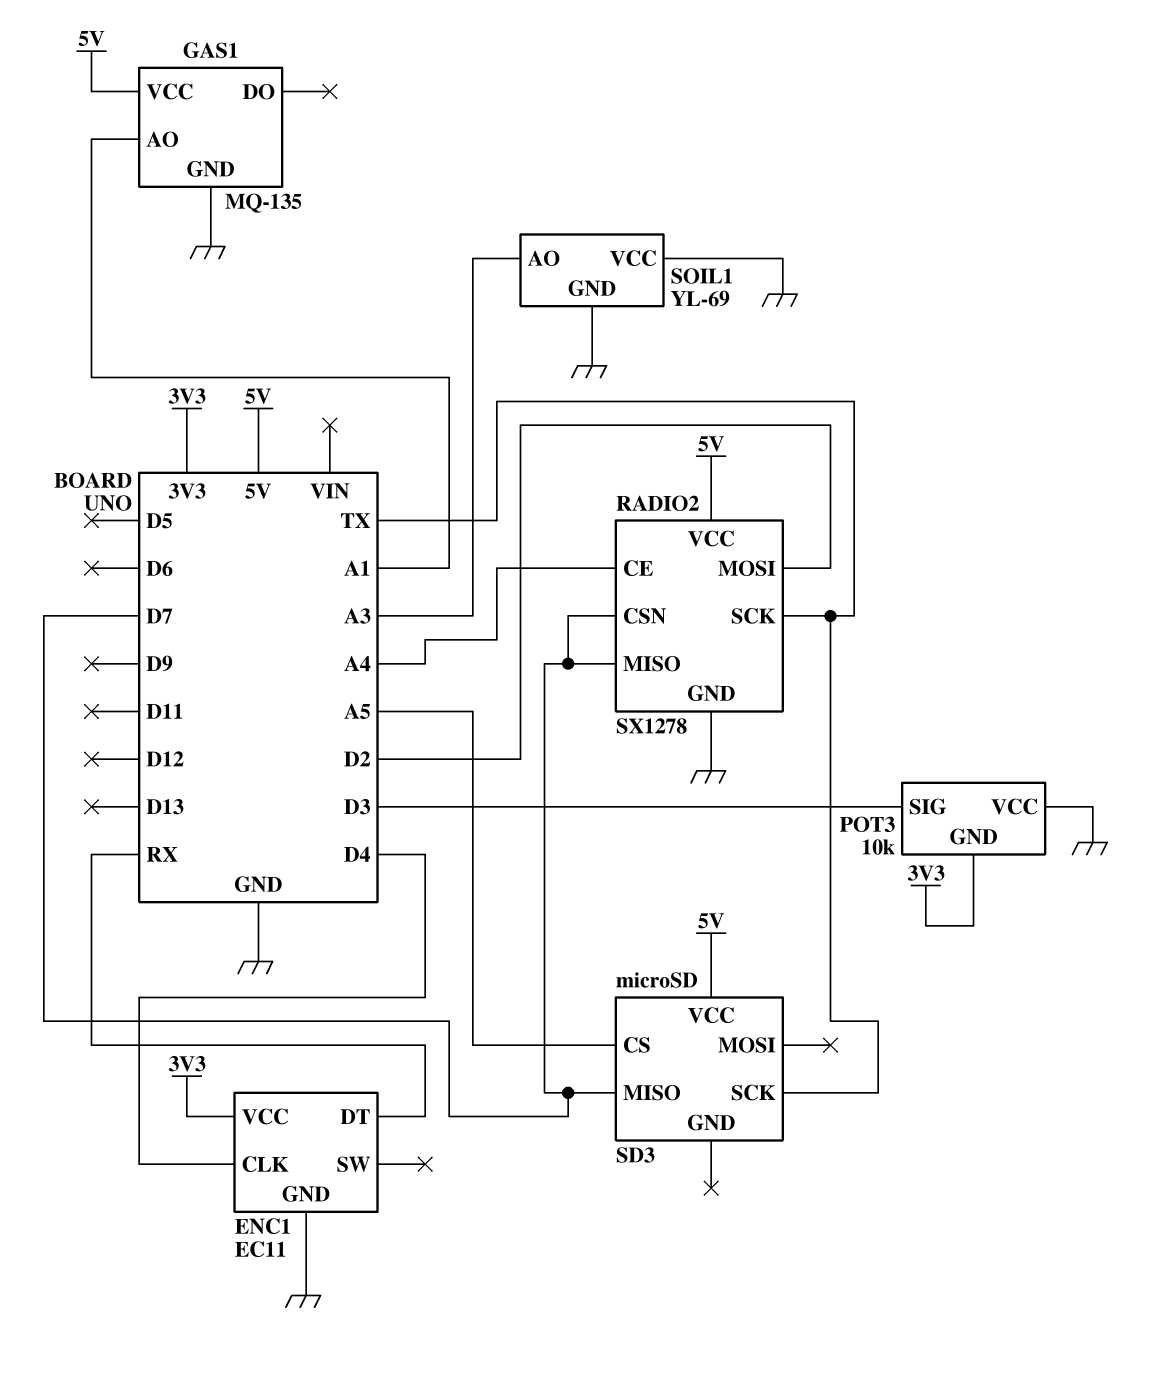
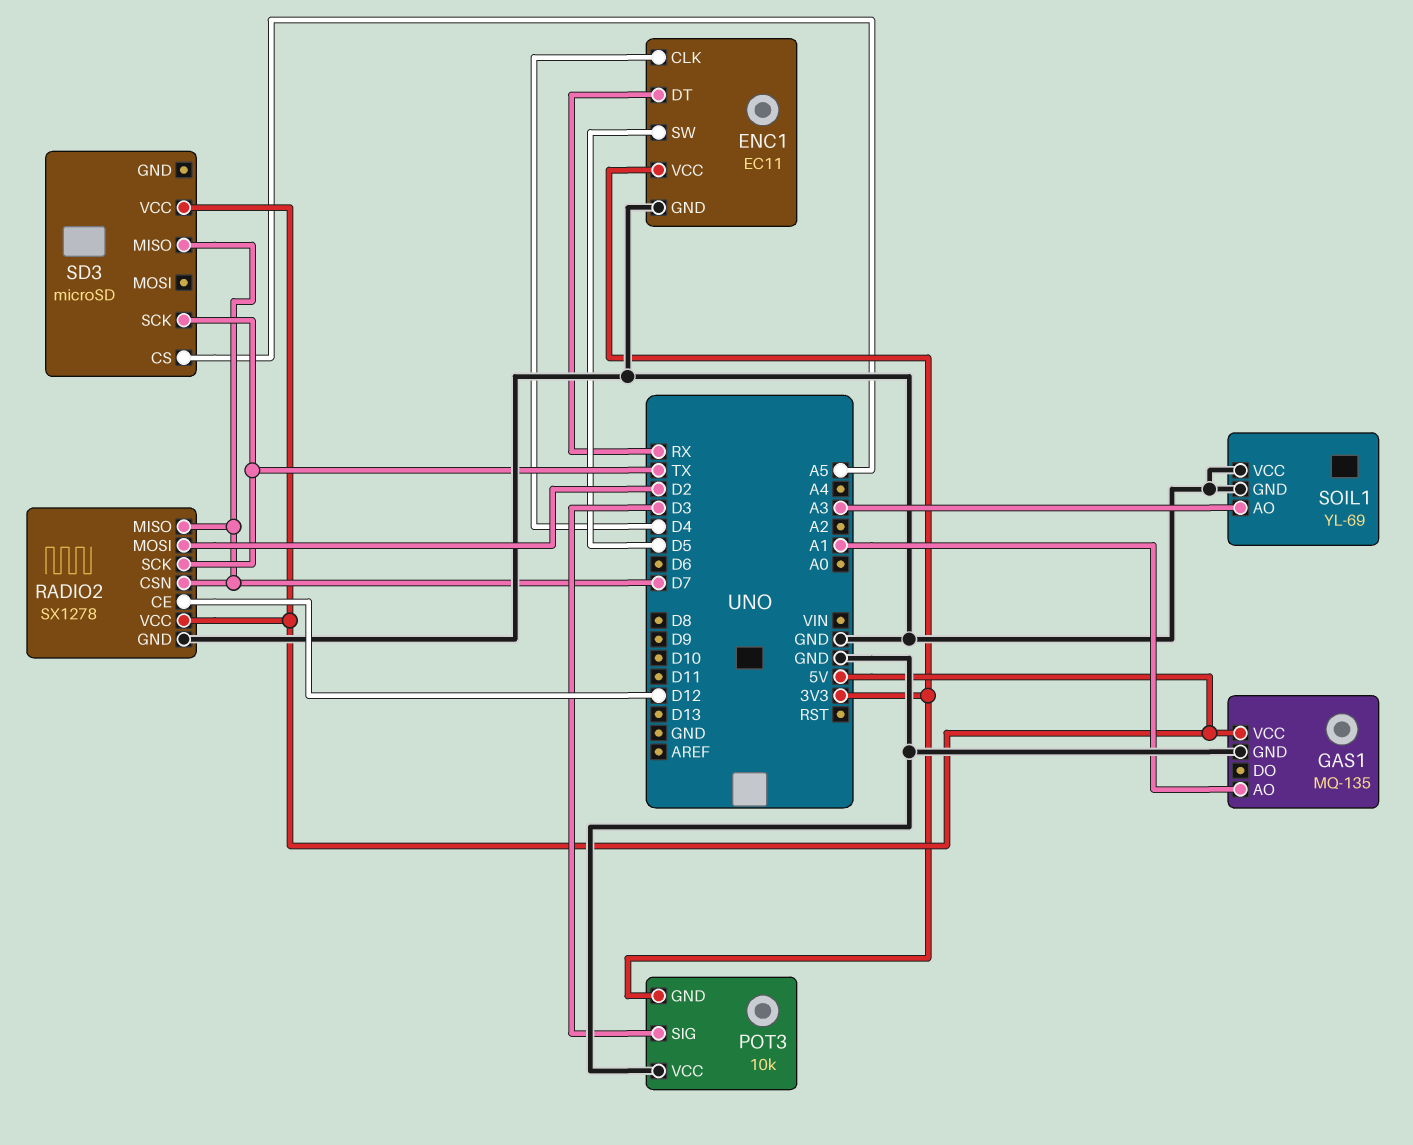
ENC1 pin SW: none -> D5
RADIO2 pin CE: A4 -> D12

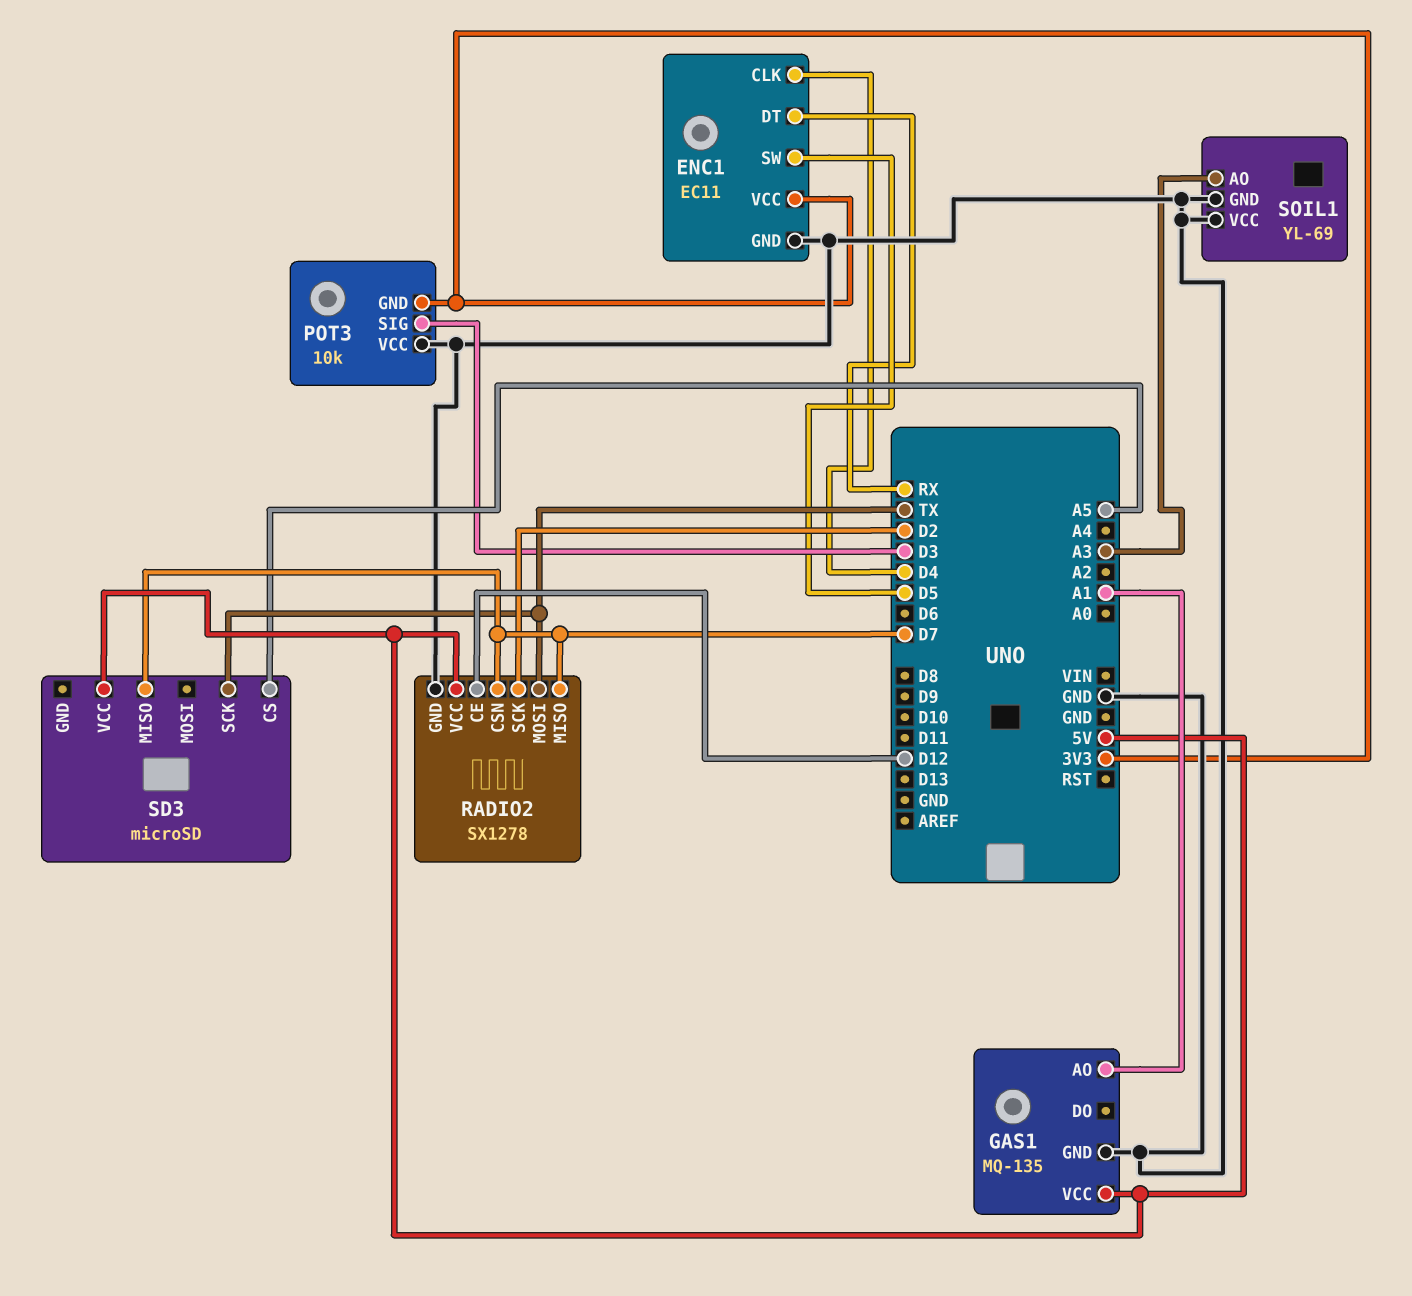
RADIO2 pin MOSI: D2 -> TX
RADIO2 pin SCK: TX -> D2

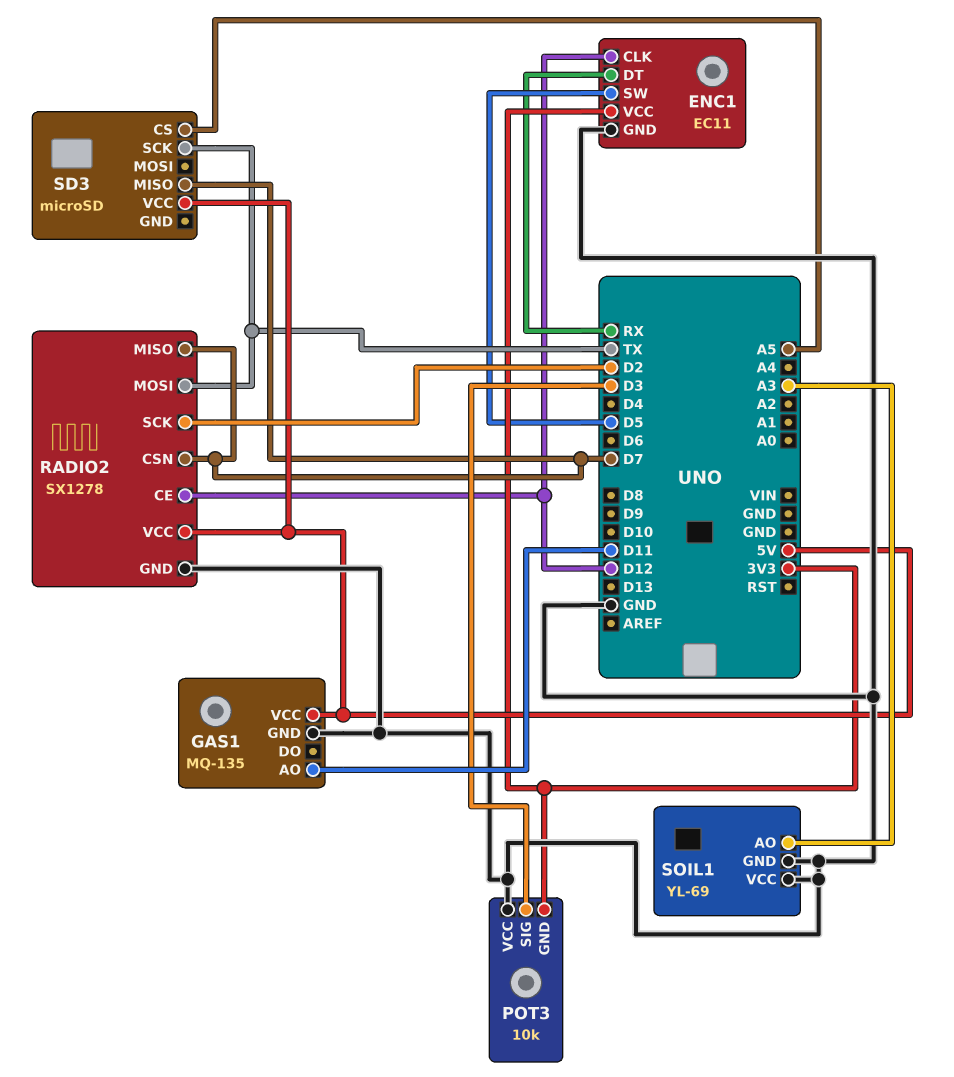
ENC1 pin CLK: D4 -> D12
GAS1 pin AO: A1 -> D11

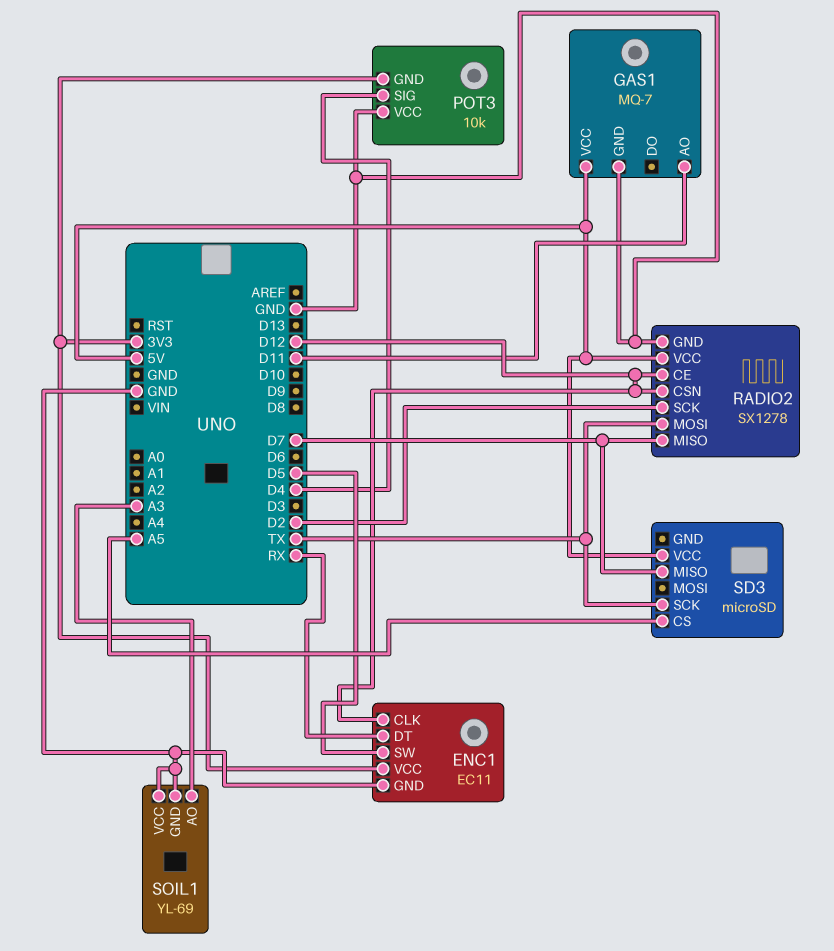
GAS1: MQ-135 -> MQ-7
POT3 pin SIG: D3 -> D4
RADIO2 pin CSN: D7 -> D12

